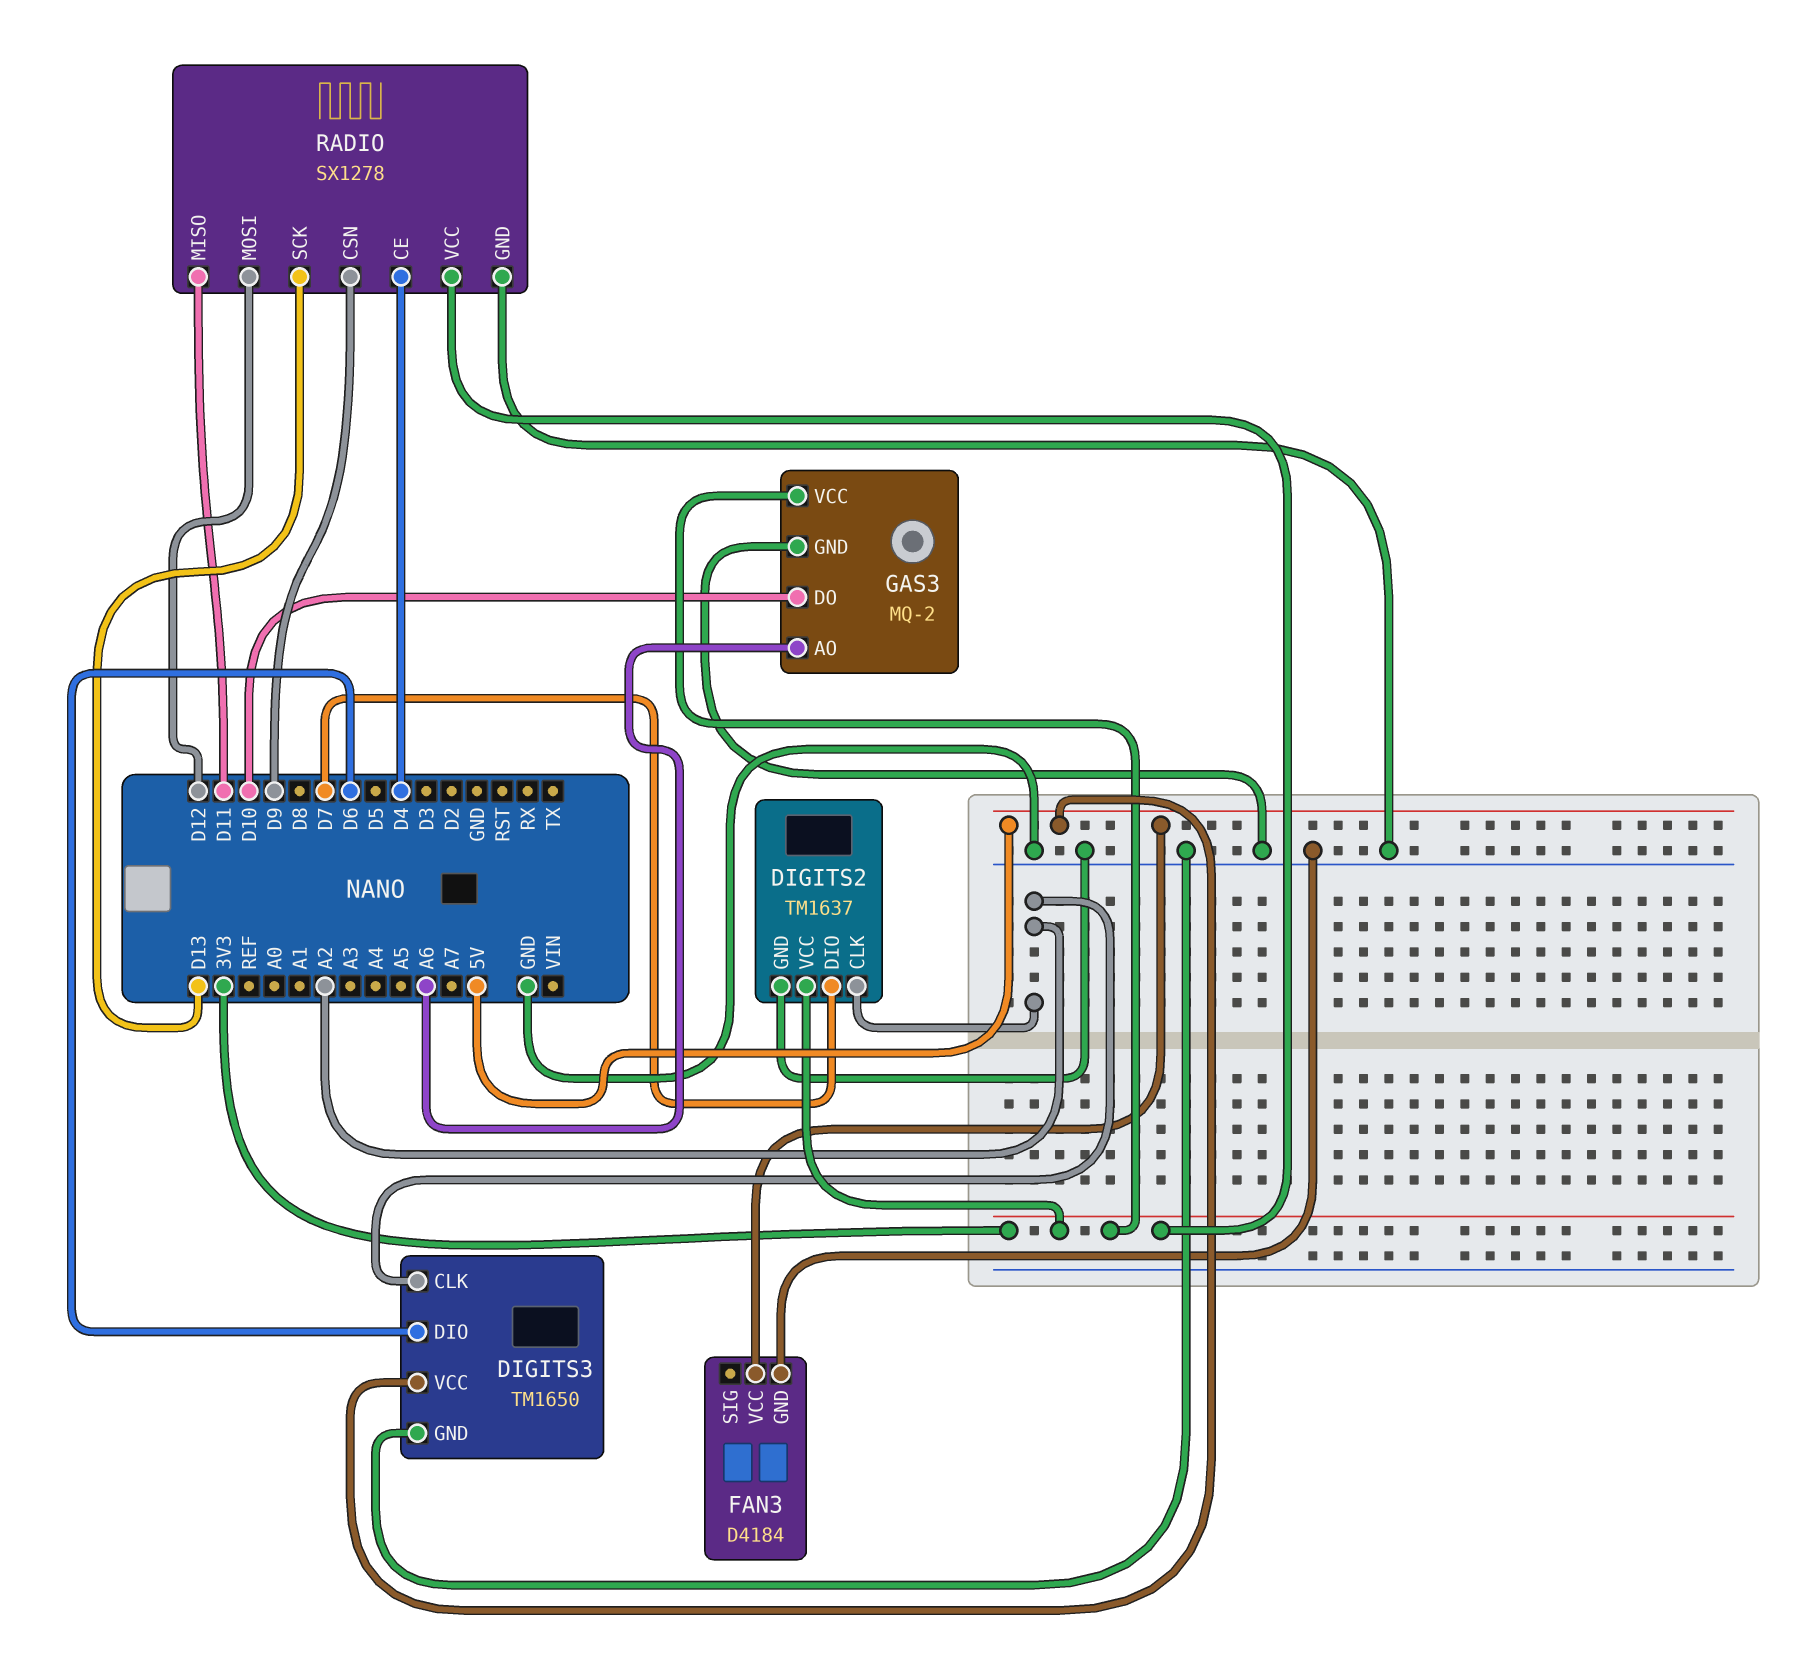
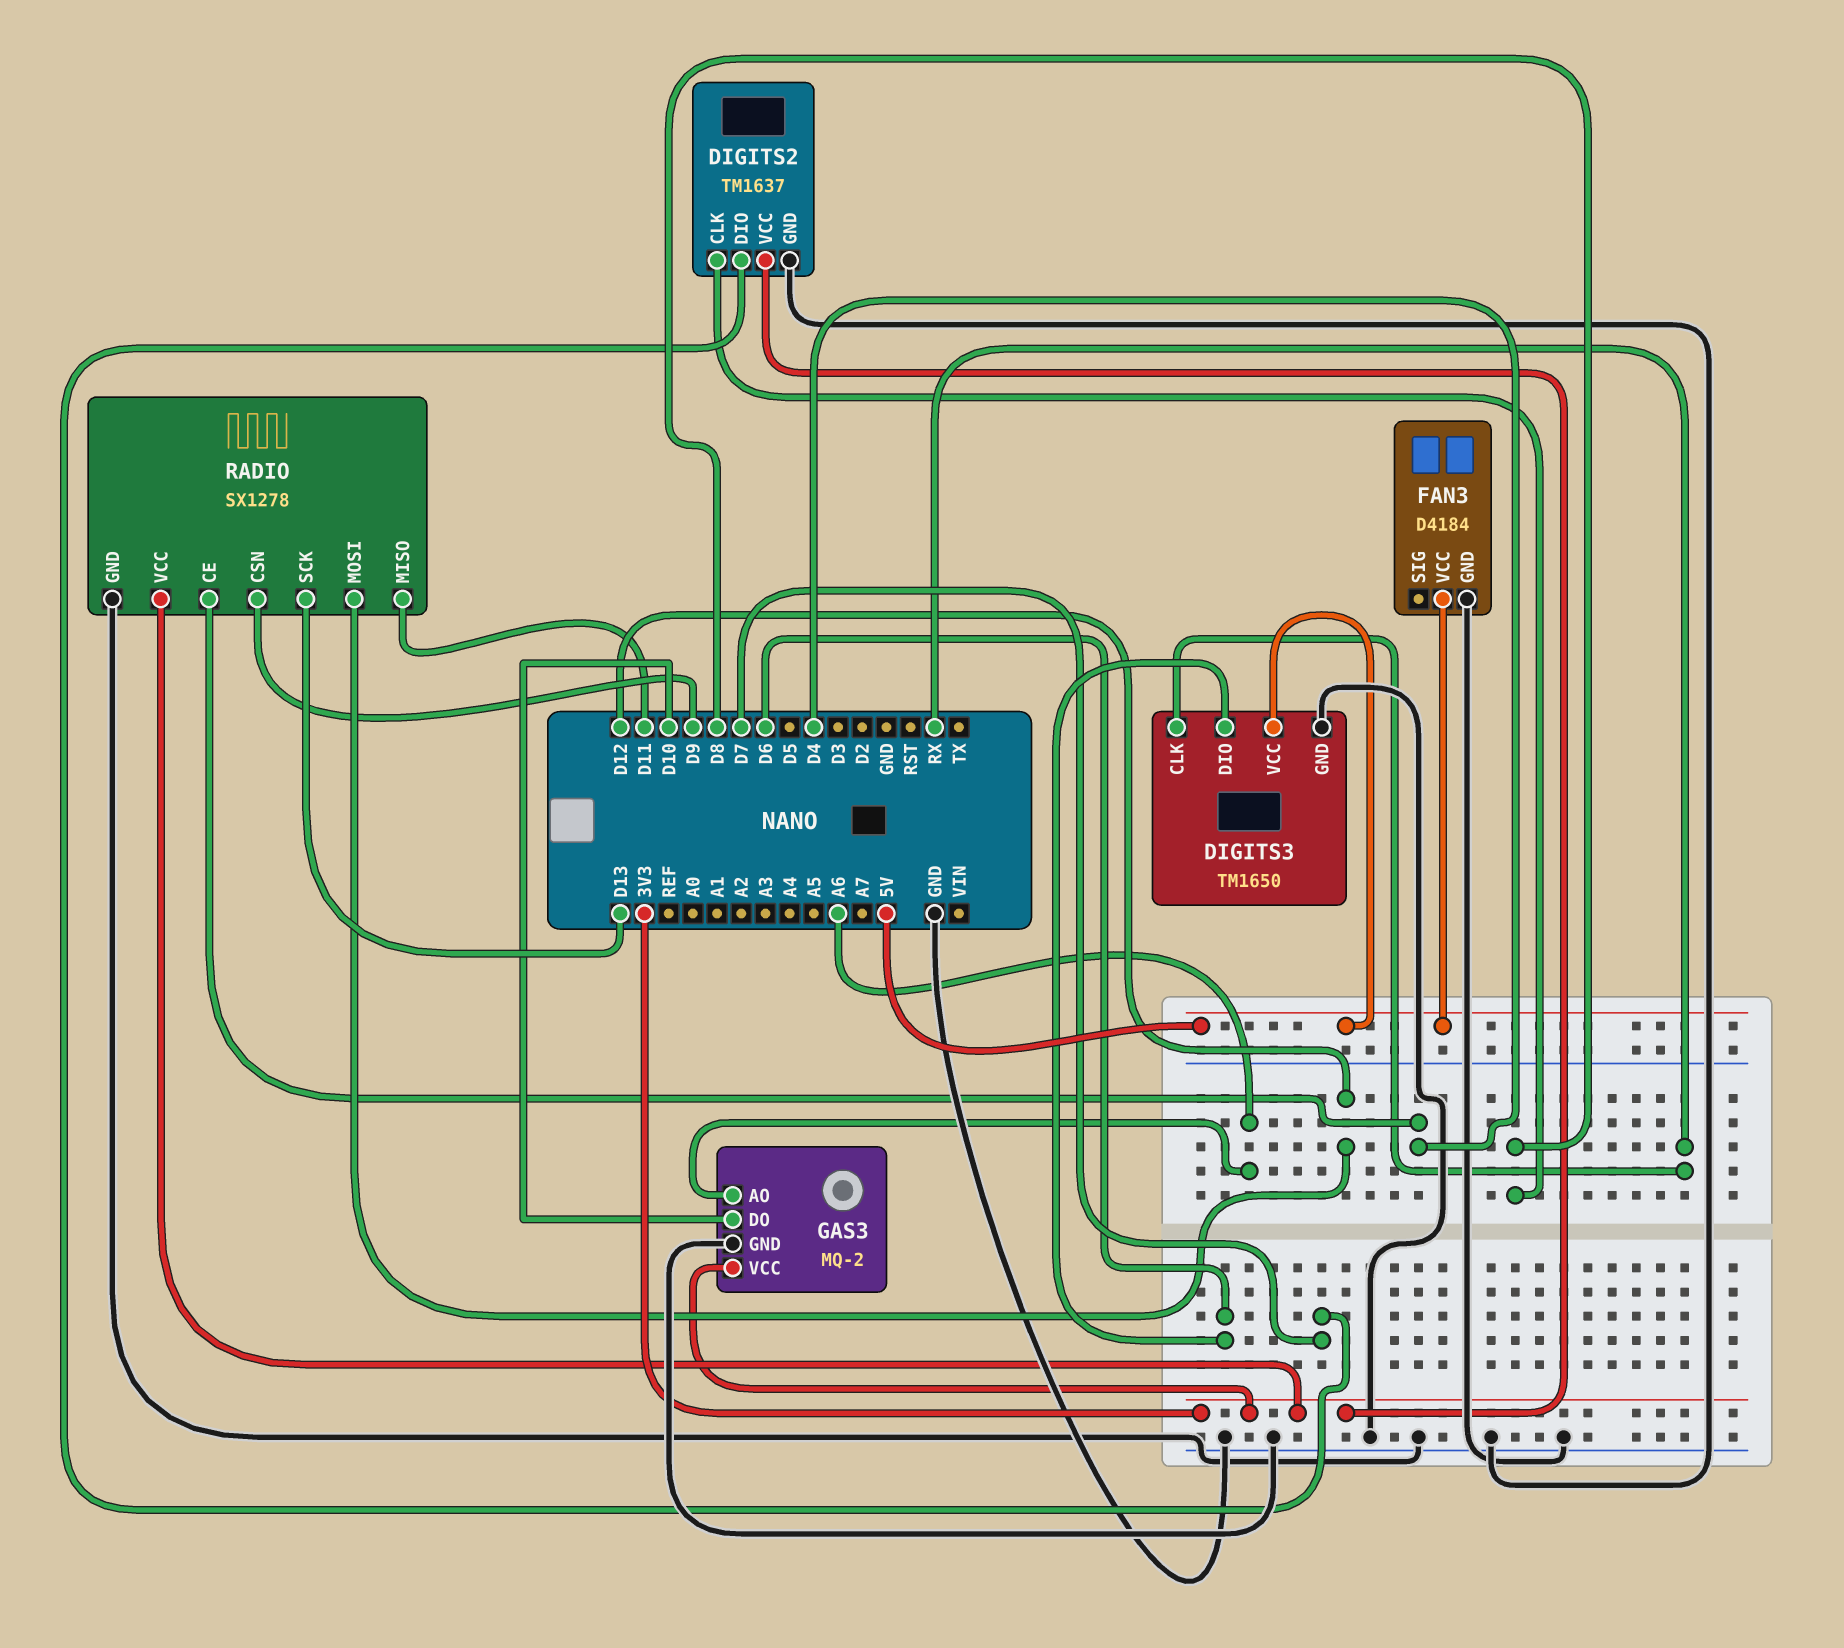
DIGITS2 pin CLK: A2 -> D8
DIGITS3 pin CLK: A2 -> RX

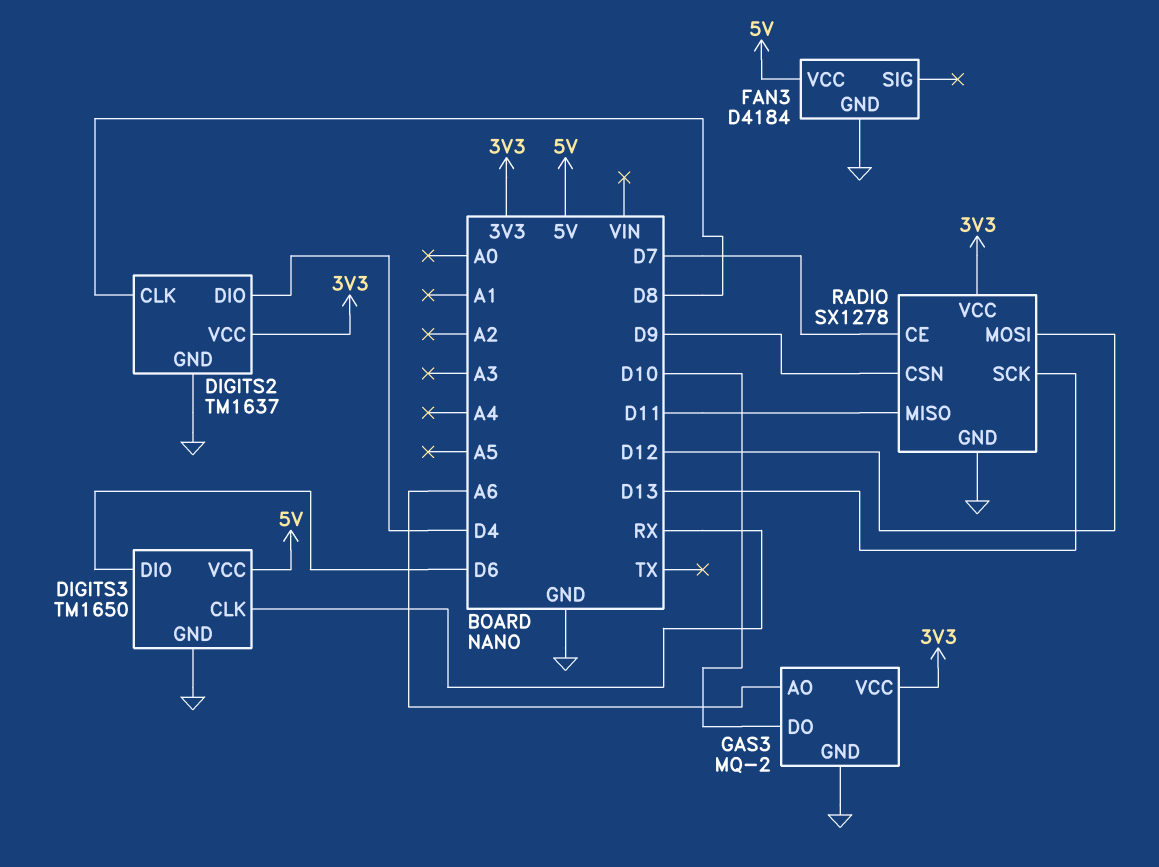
DIGITS2 pin DIO: D7 -> D4
RADIO pin CE: D4 -> D7

